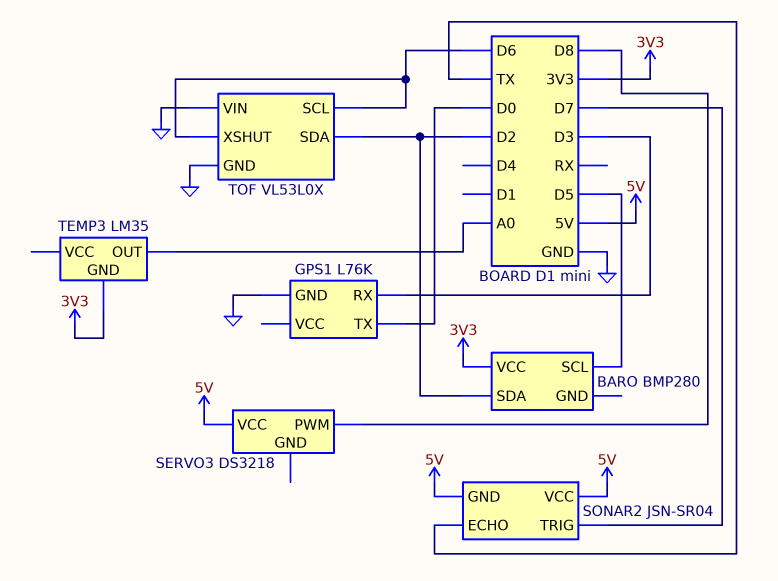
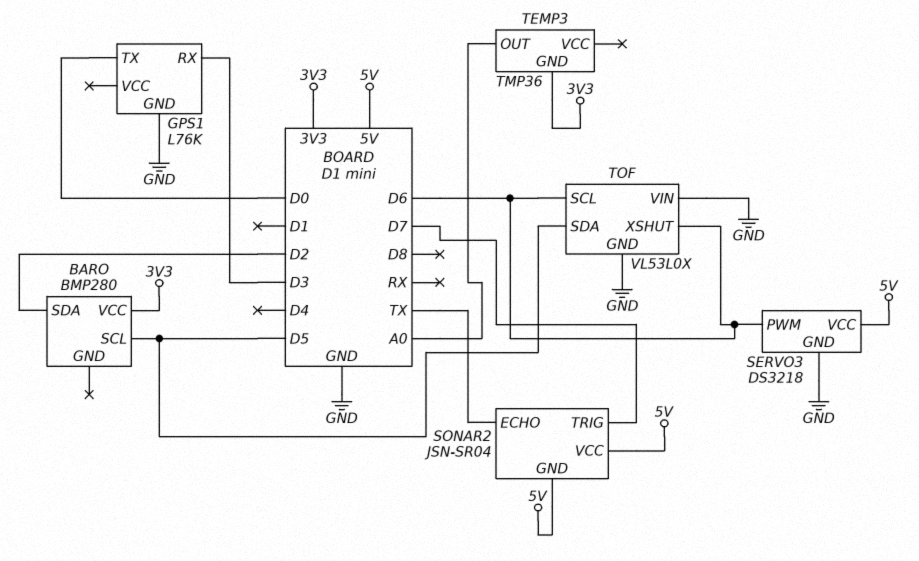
SERVO3 pin GND: none -> GND
SERVO3 pin PWM: D8 -> D6
TEMP3: LM35 -> TMP36
TOF pin SDA: D2 -> D5

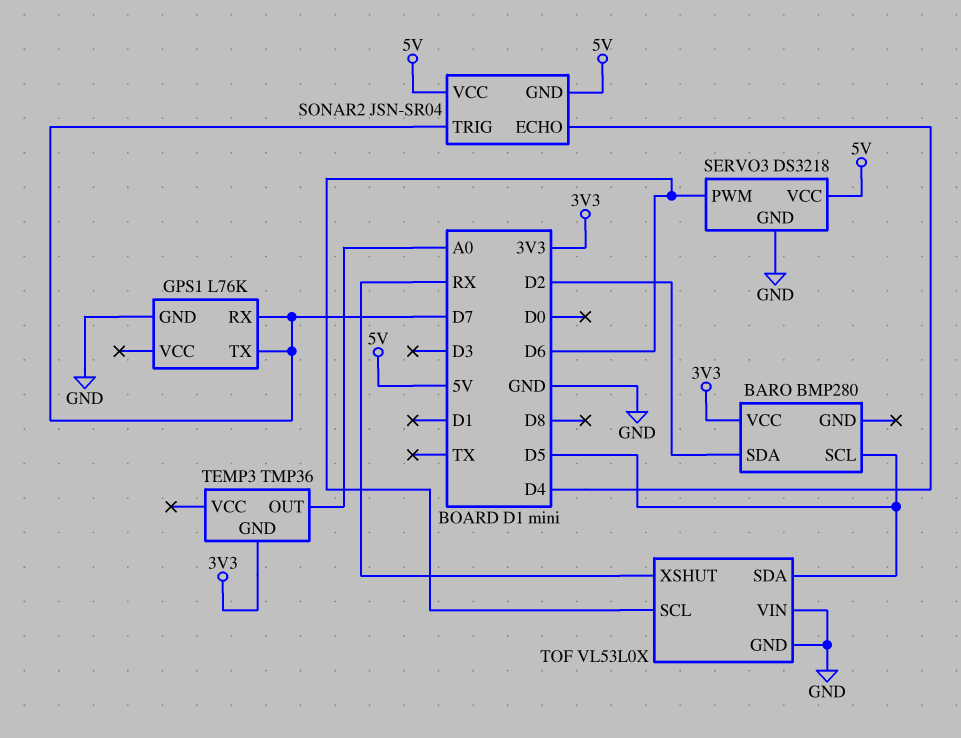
GPS1 pin RX: D3 -> D7
GPS1 pin TX: D0 -> D7
SONAR2 pin ECHO: TX -> D4
TOF pin XSHUT: D6 -> RX

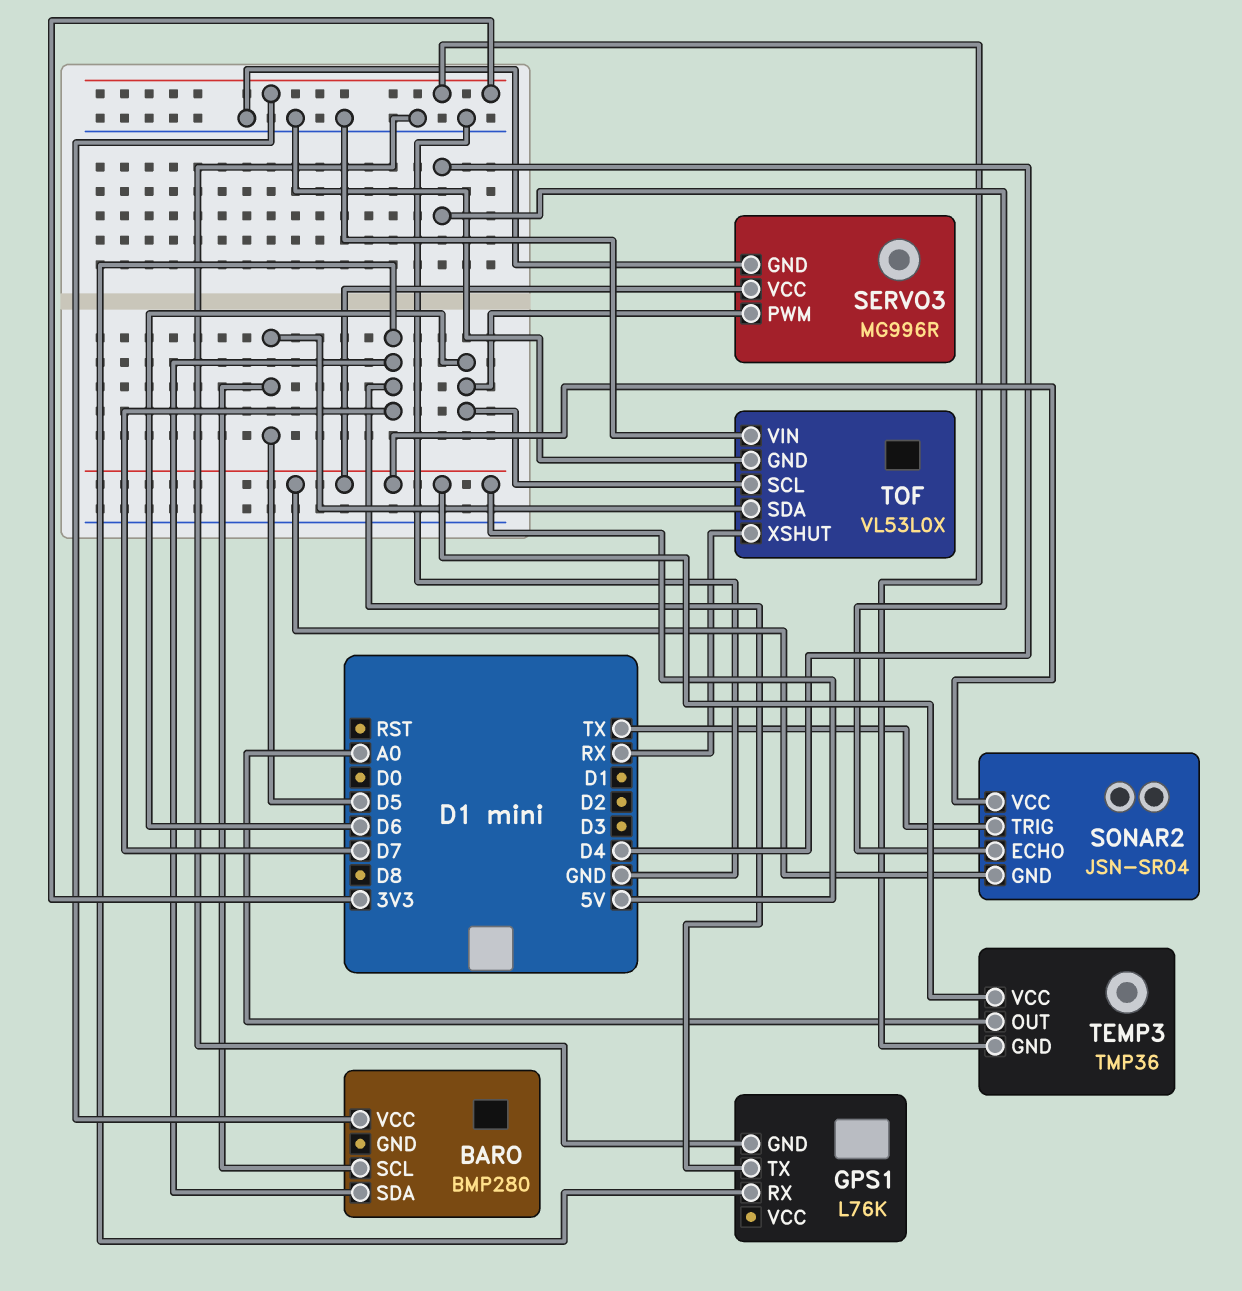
BARO pin SDA: D2 -> D7
SERVO3: DS3218 -> MG996R
SONAR2 pin TRIG: D7 -> TX
TEMP3 pin VCC: none -> 5V

